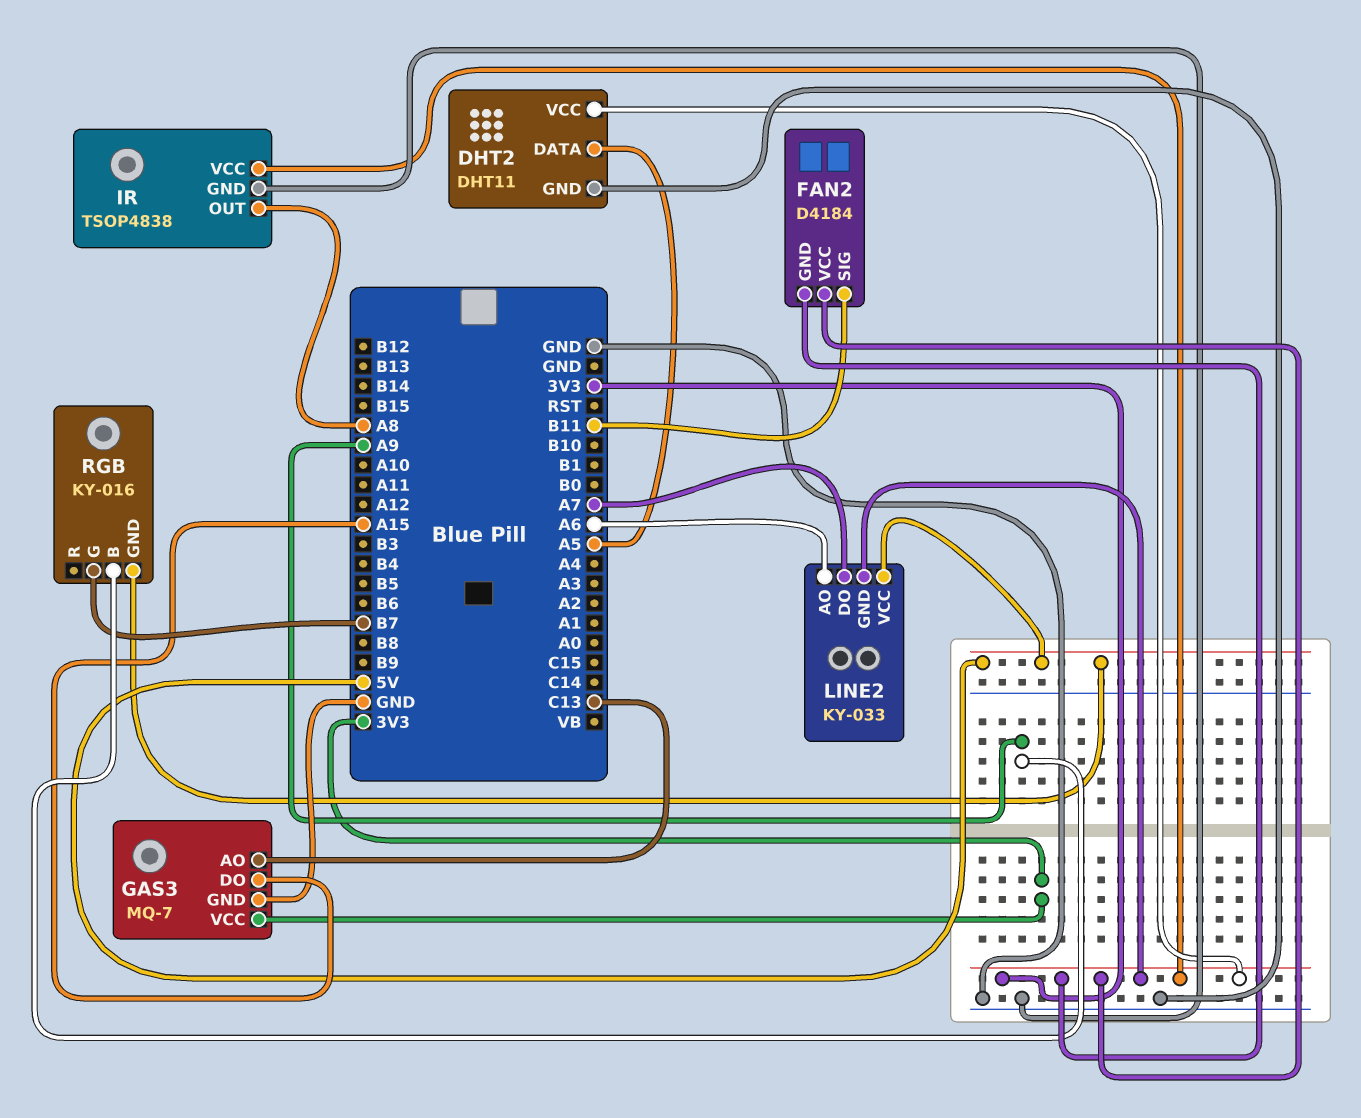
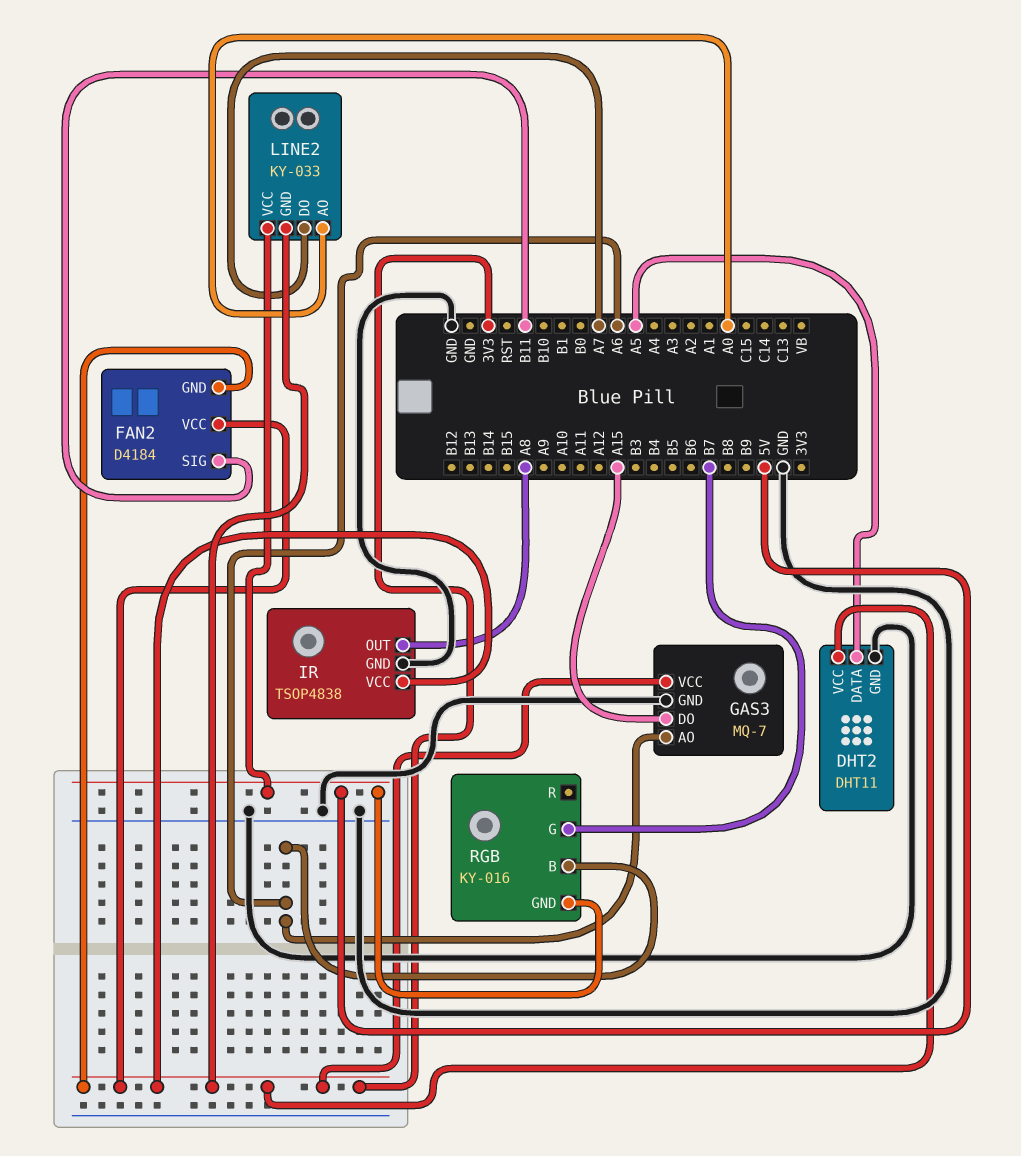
GAS3 pin AO: C13 -> A6
LINE2 pin AO: A6 -> A0
RGB pin B: A9 -> A6

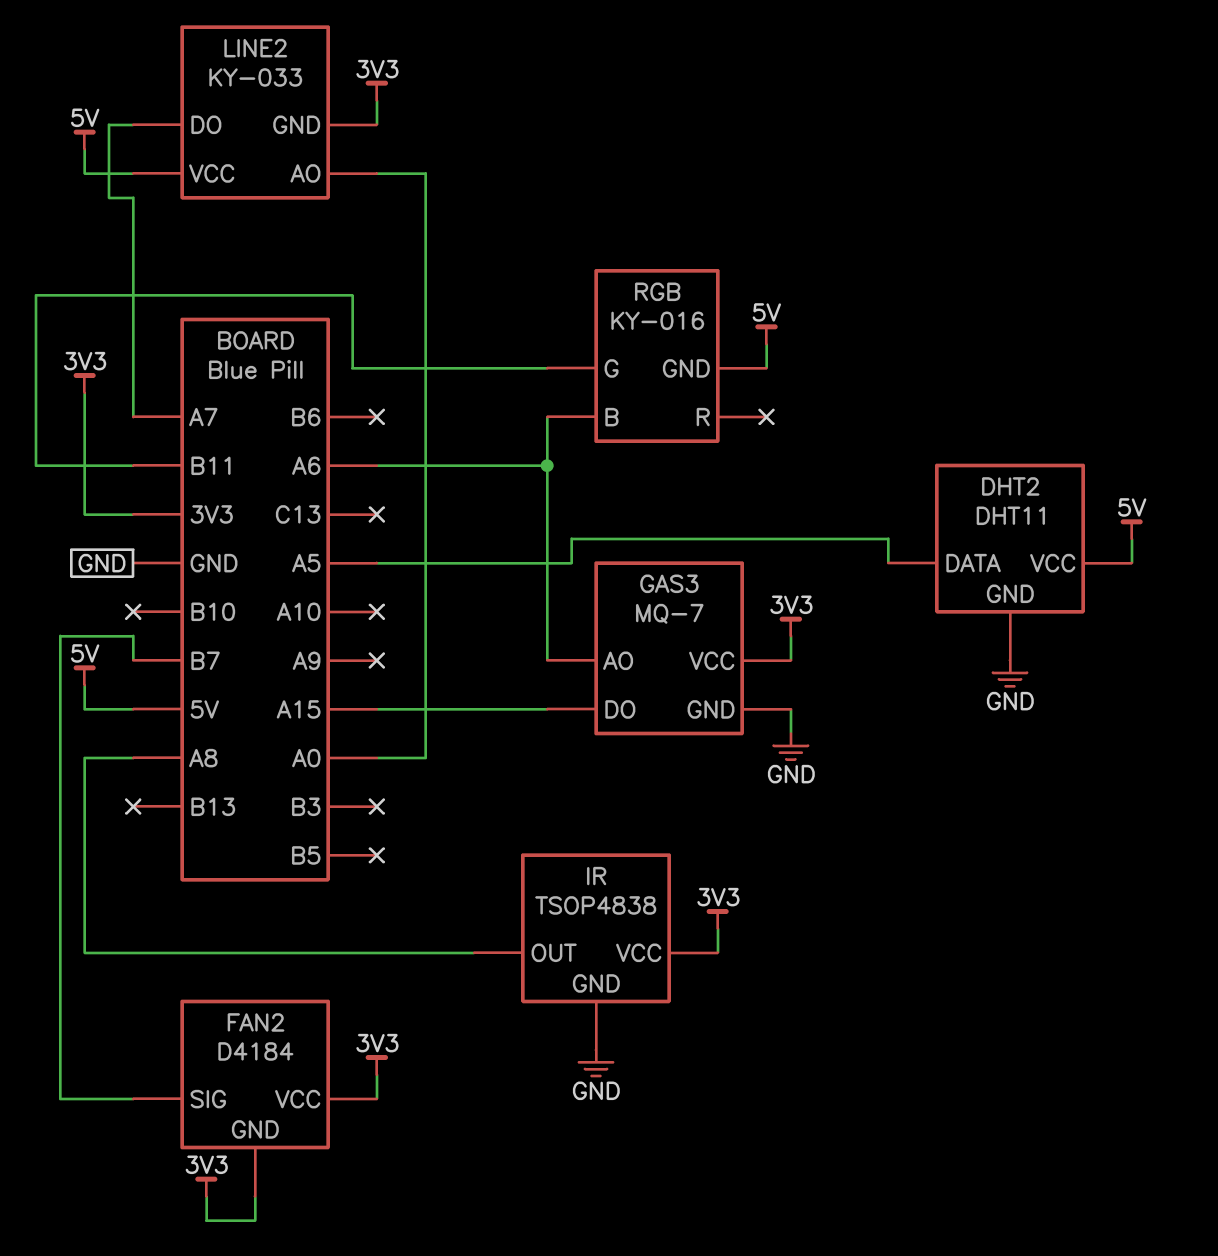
DHT2 pin VCC: 3V3 -> 5V
FAN2 pin SIG: B11 -> B7
RGB pin G: B7 -> B11

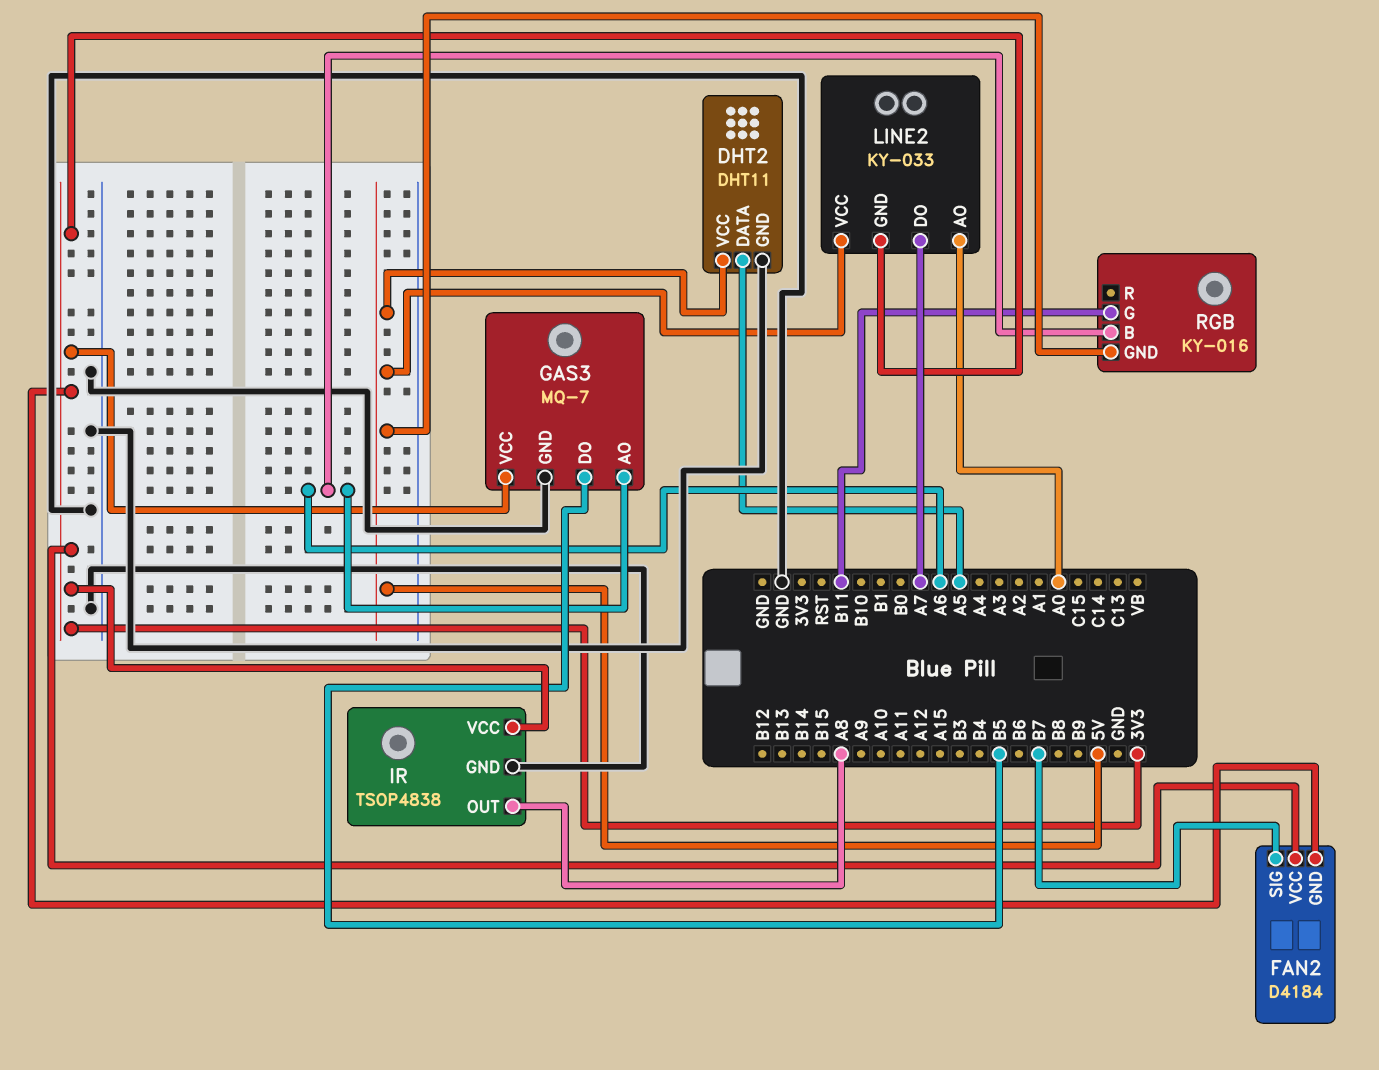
GAS3 pin DO: A15 -> B5

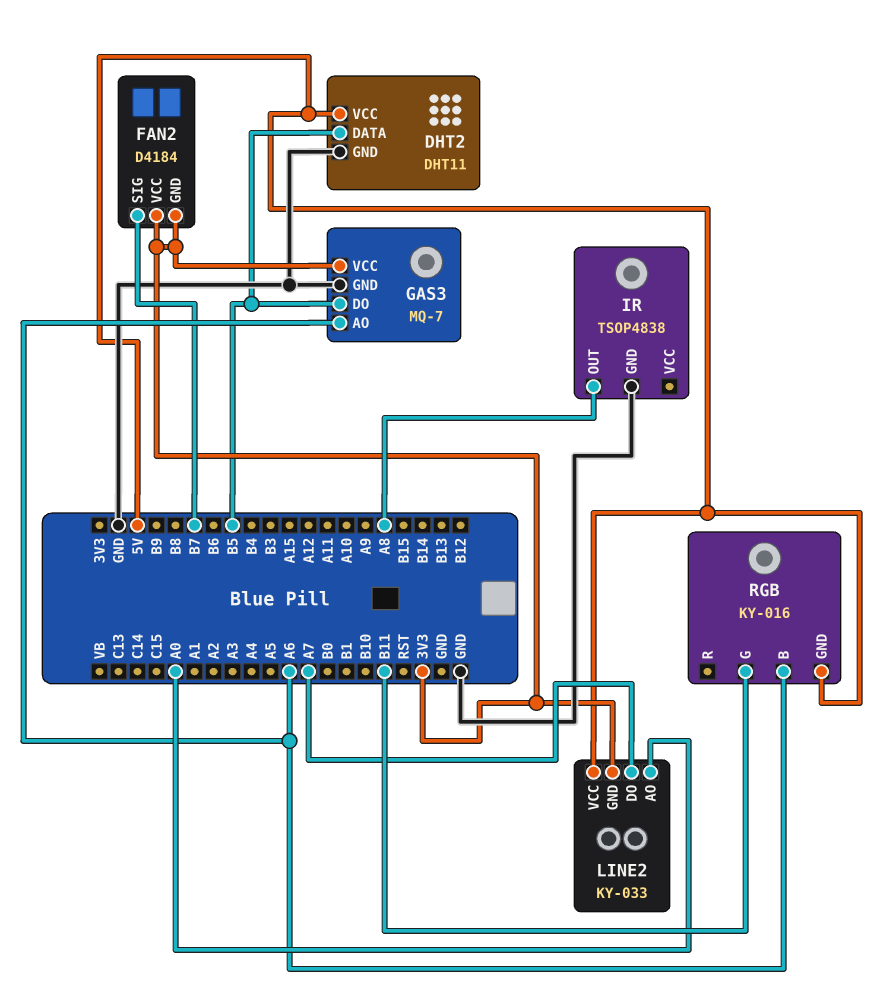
DHT2 pin DATA: A5 -> B5
IR pin VCC: 3V3 -> none

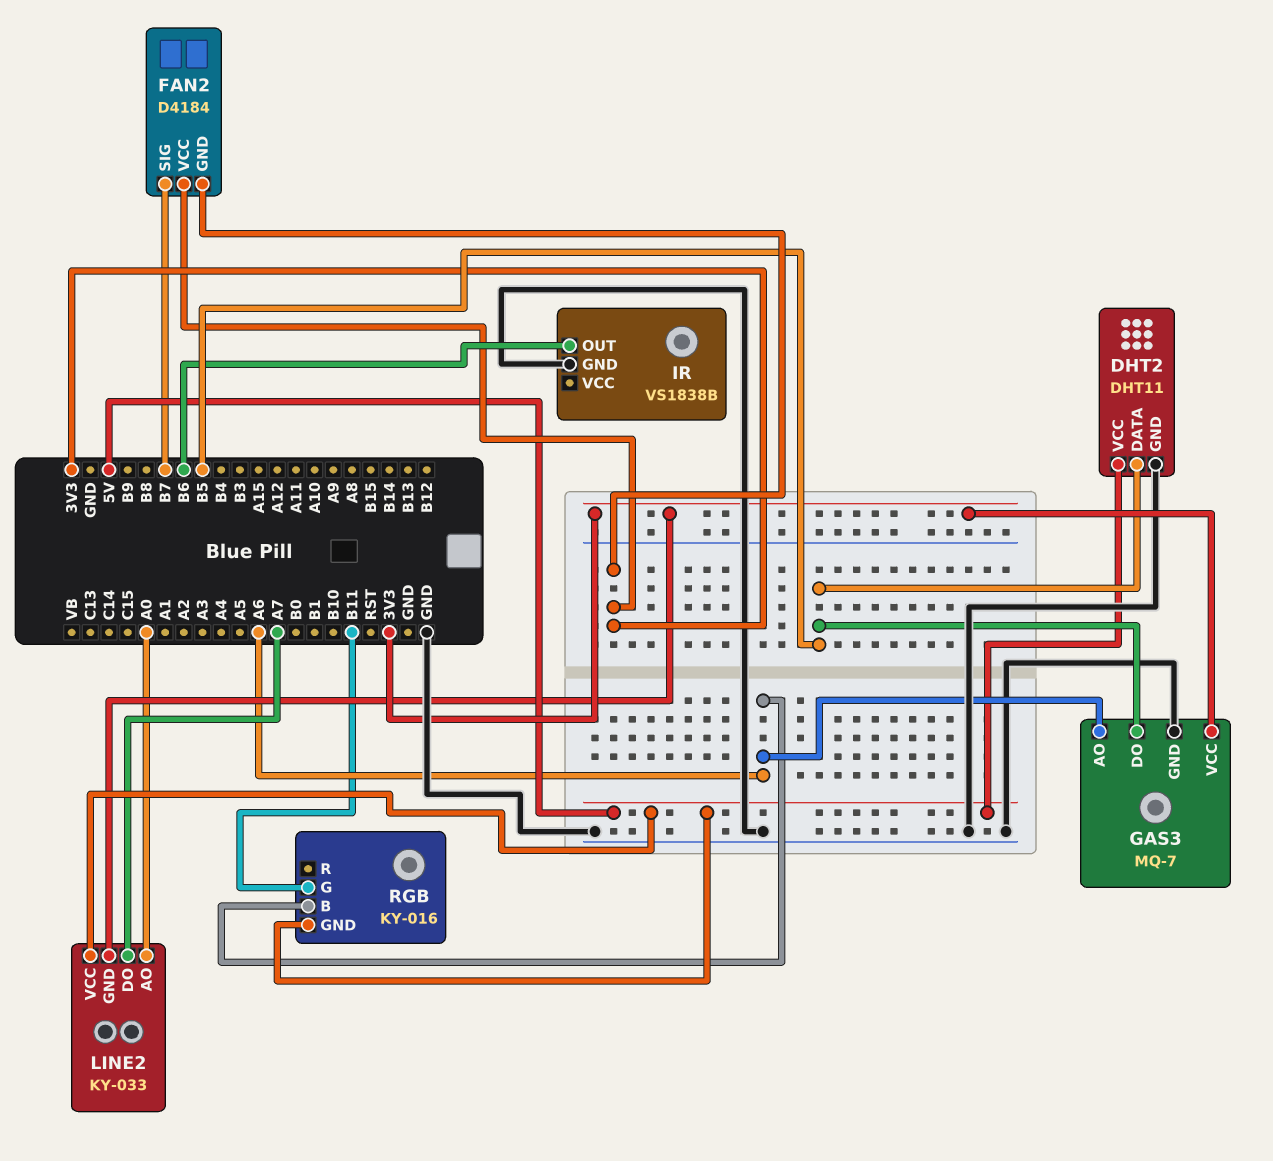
IR: TSOP4838 -> VS1838B
IR pin OUT: A8 -> B6

